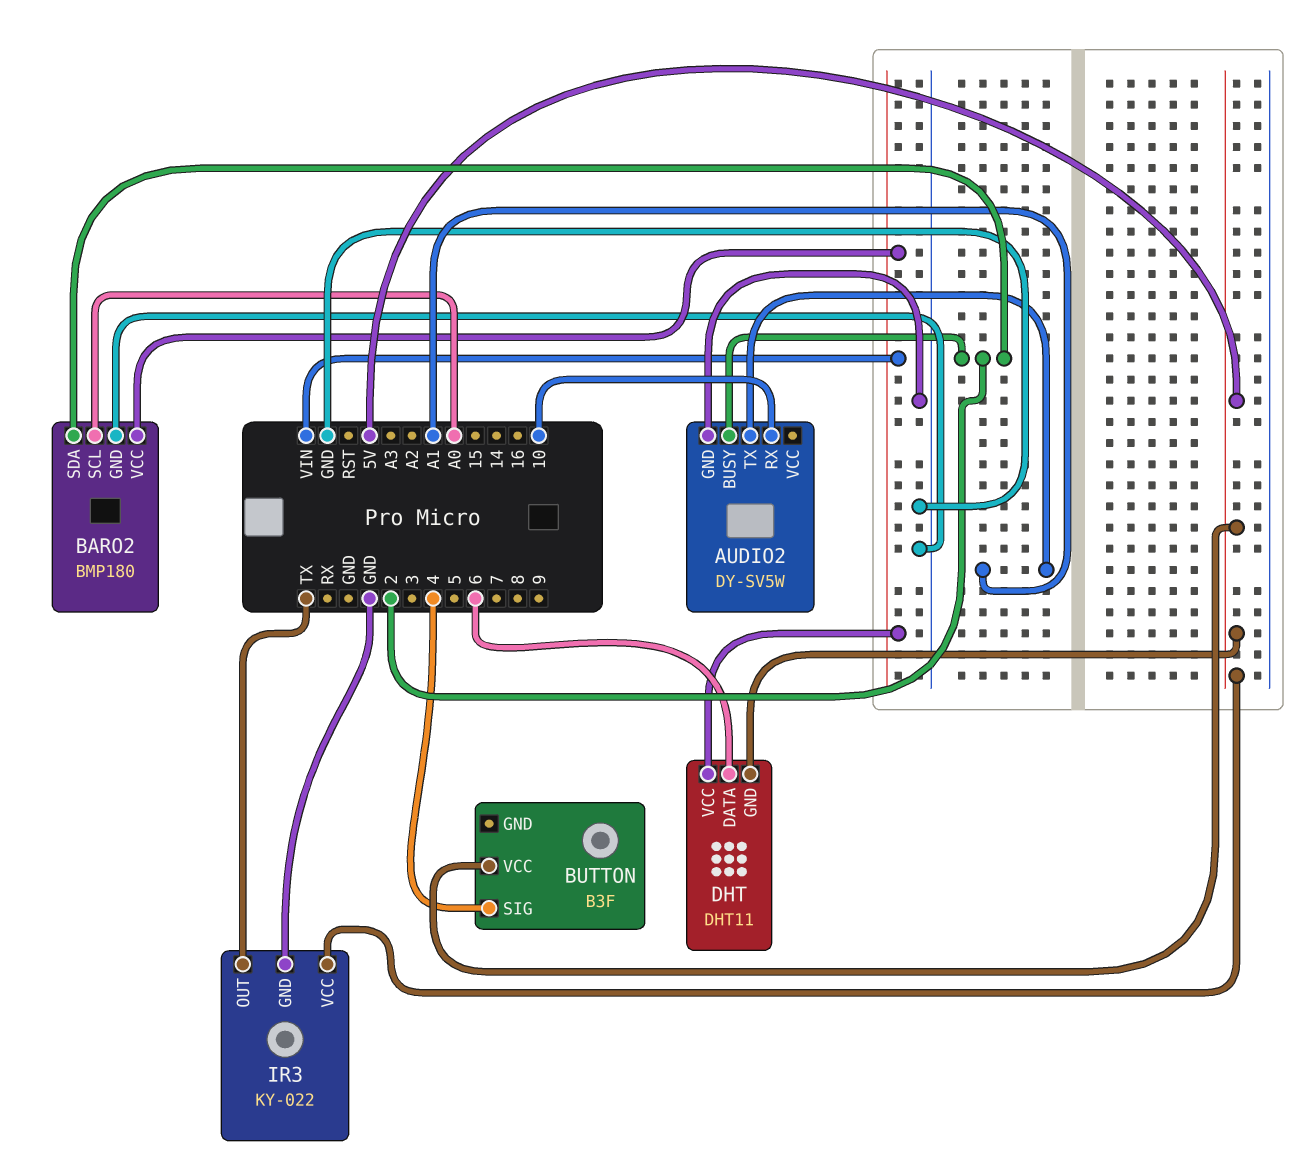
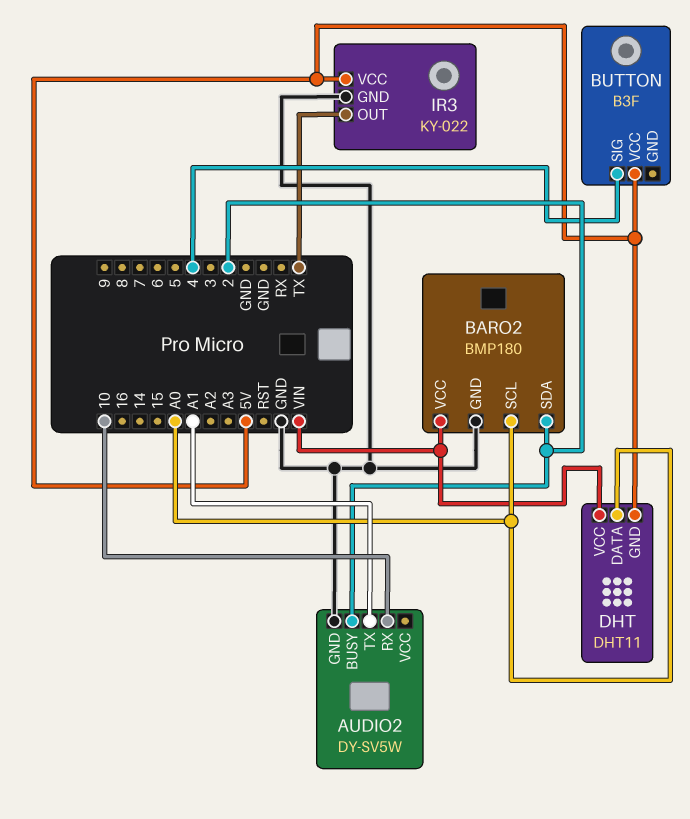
DHT pin DATA: 6 -> A0

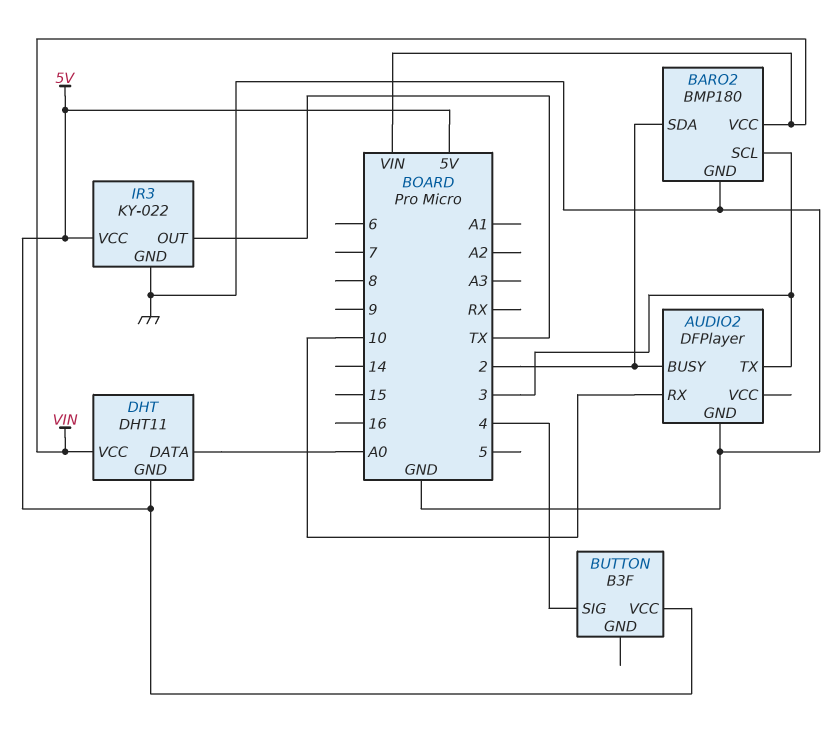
AUDIO2: DY-SV5W -> DFPlayer
AUDIO2 pin TX: A1 -> 3
BARO2 pin SCL: A0 -> 3

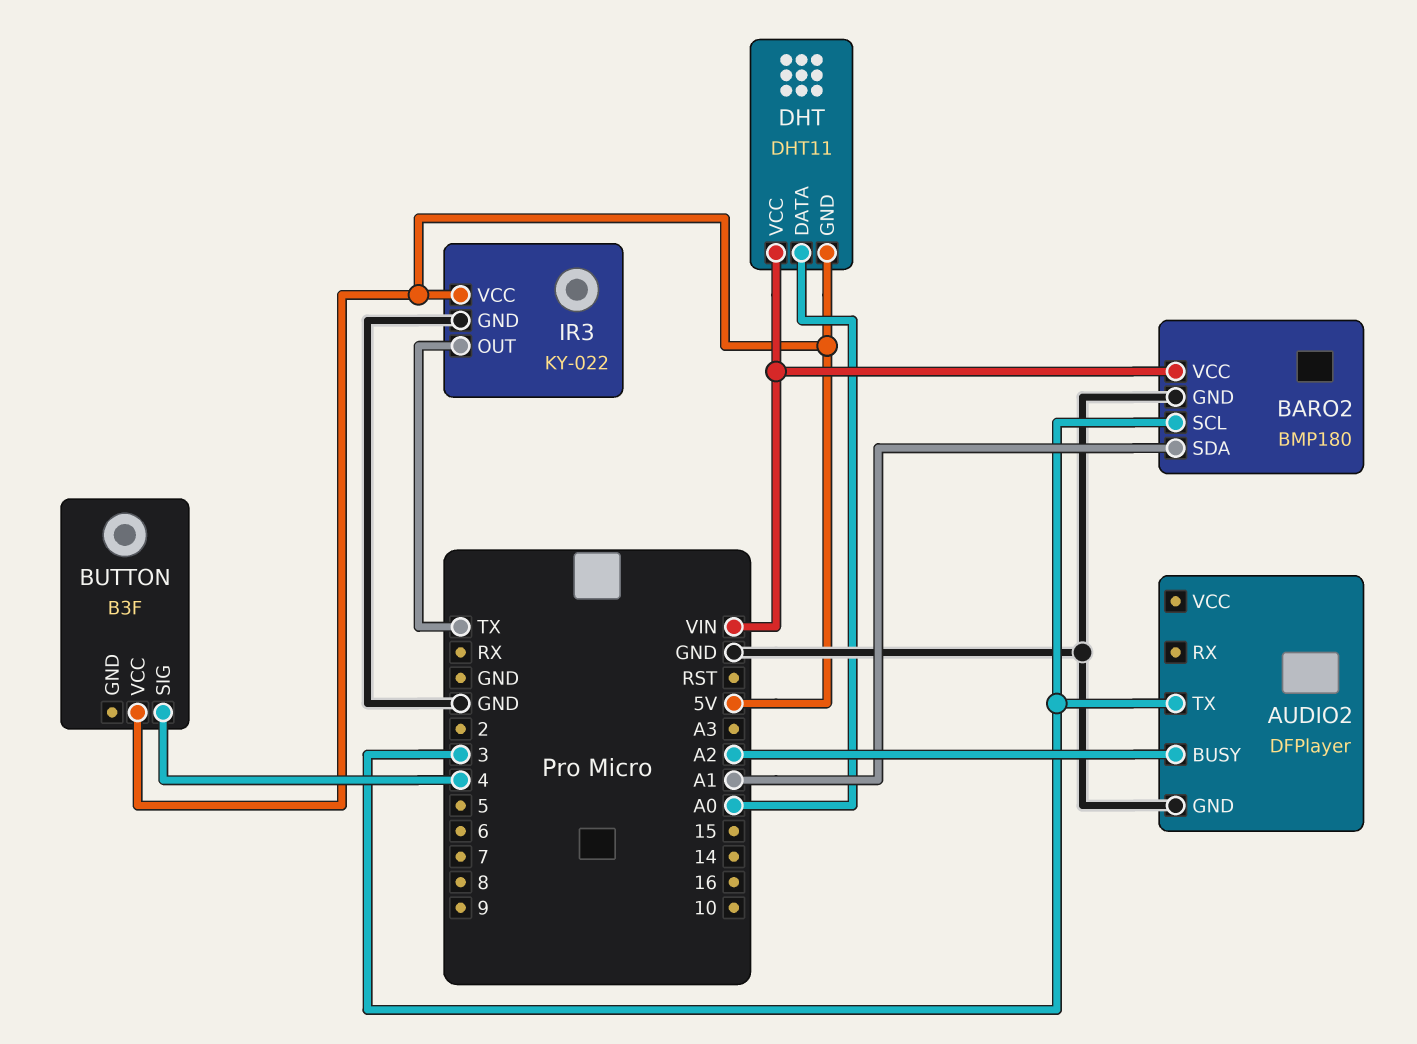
AUDIO2 pin BUSY: 2 -> A2
AUDIO2 pin RX: 10 -> none
BARO2 pin SDA: 2 -> A1

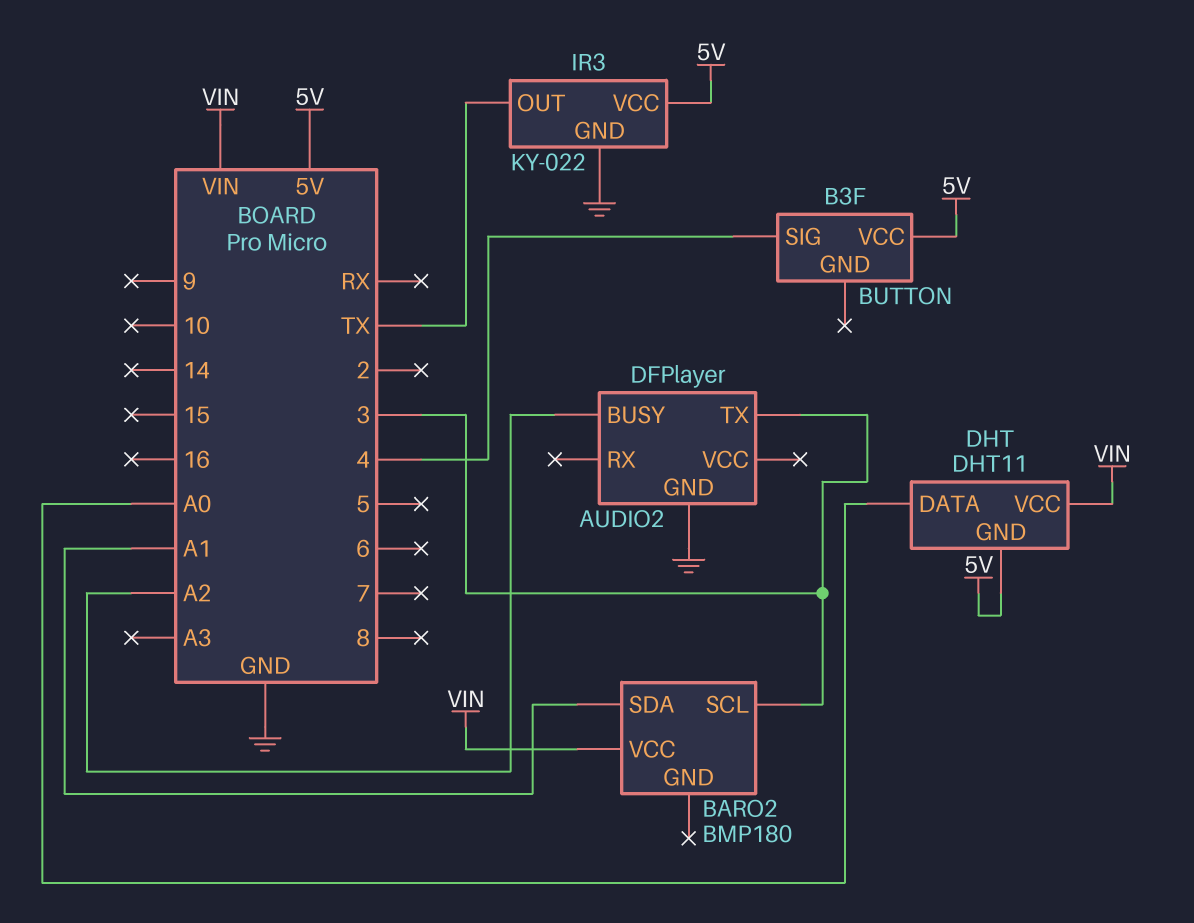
BARO2 pin GND: GND -> none

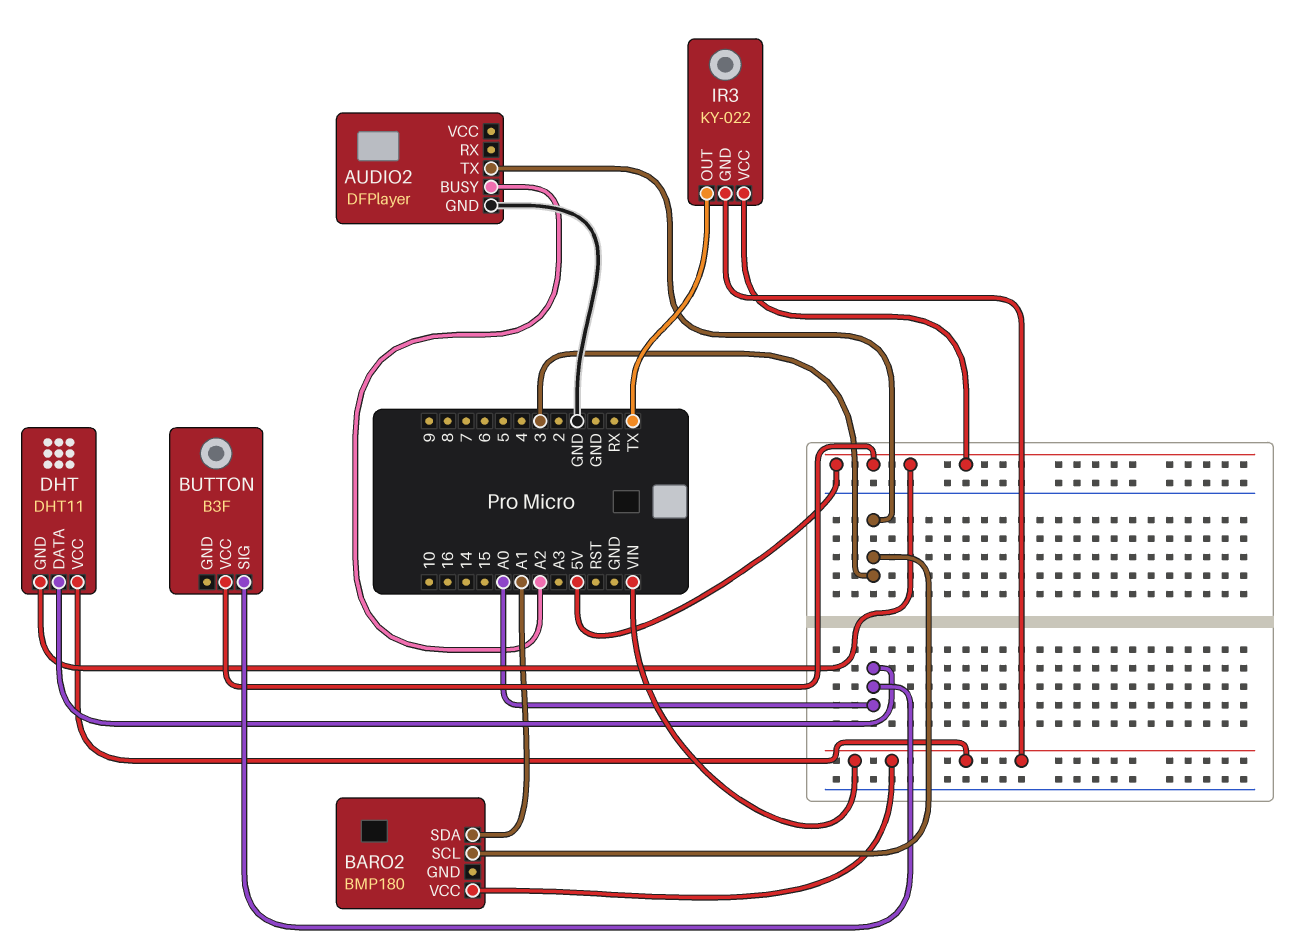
BUTTON pin SIG: 4 -> A0
IR3 pin GND: GND -> VIN

